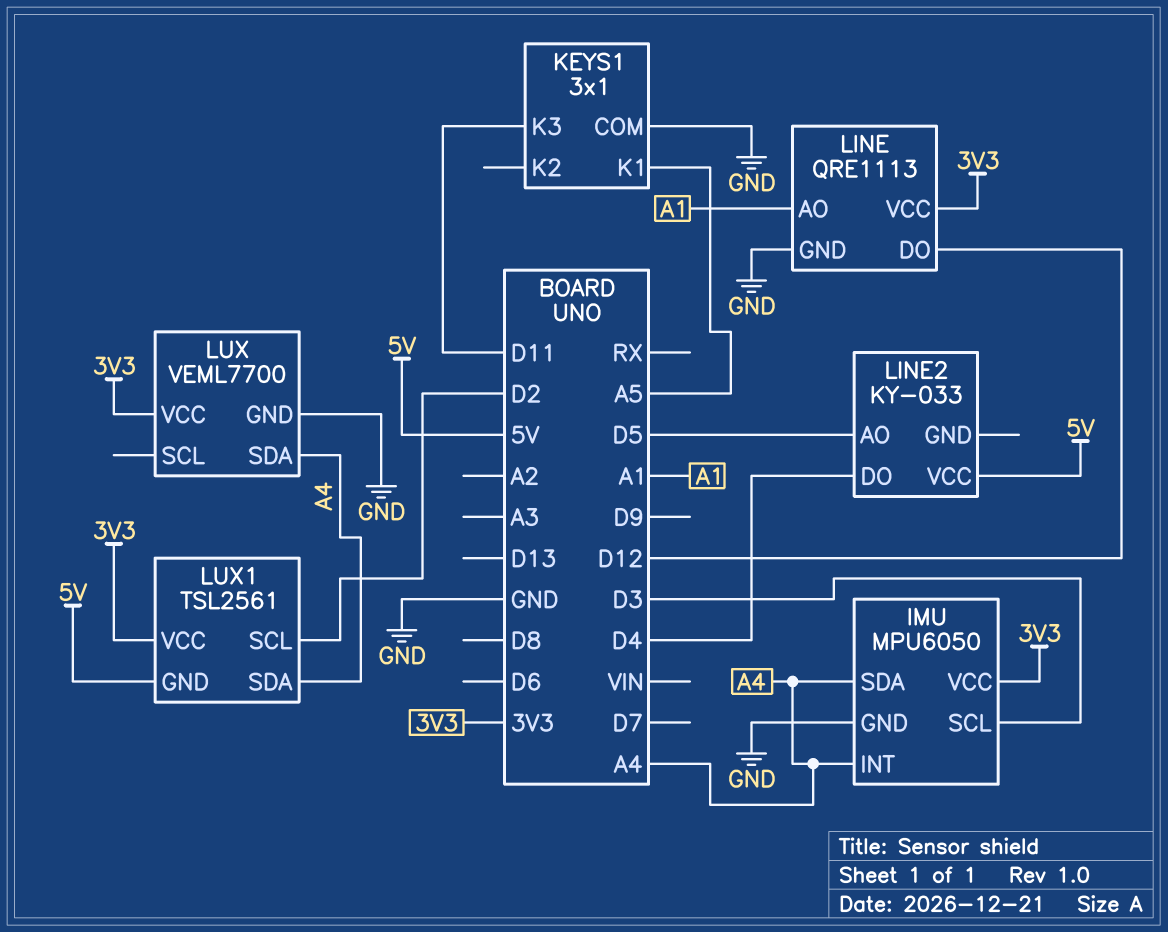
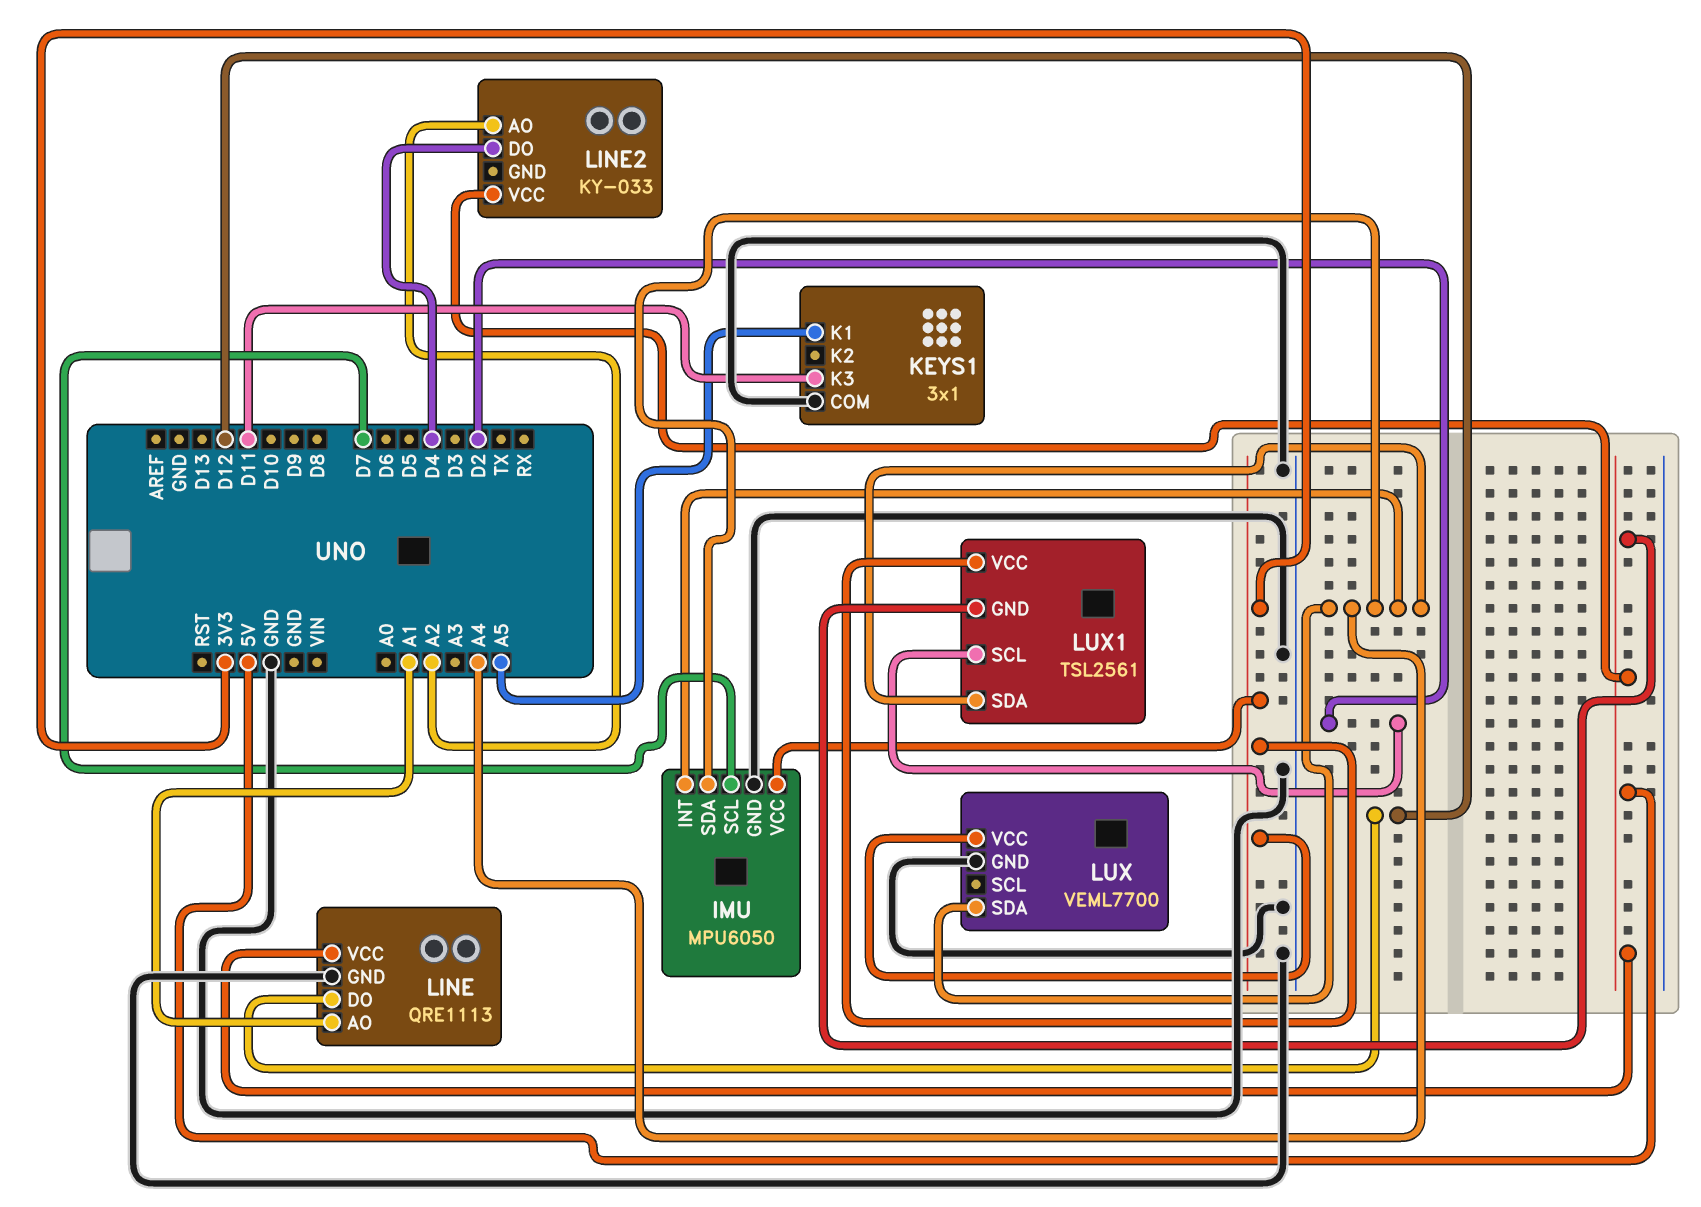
IMU pin SCL: D3 -> D7
LINE pin VCC: 3V3 -> 5V
LINE2 pin AO: D5 -> A2

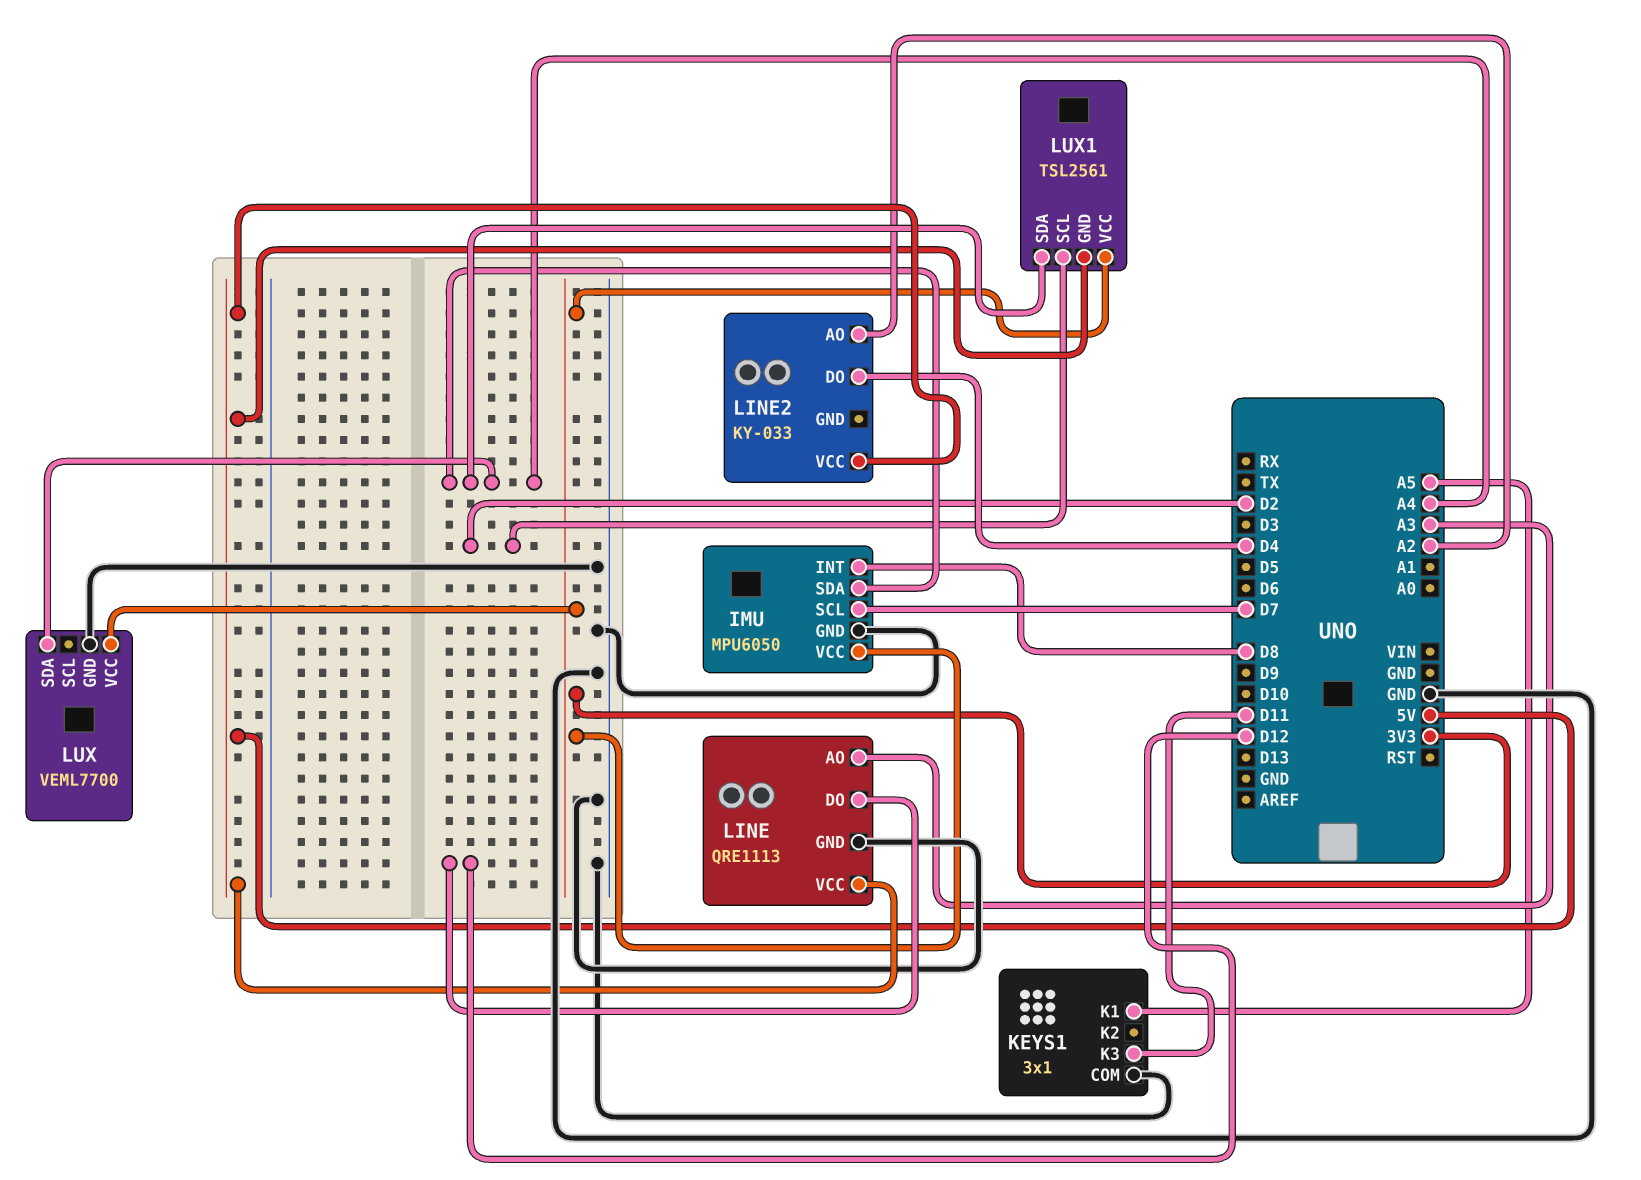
IMU pin INT: A4 -> D8
LINE pin AO: A1 -> A3

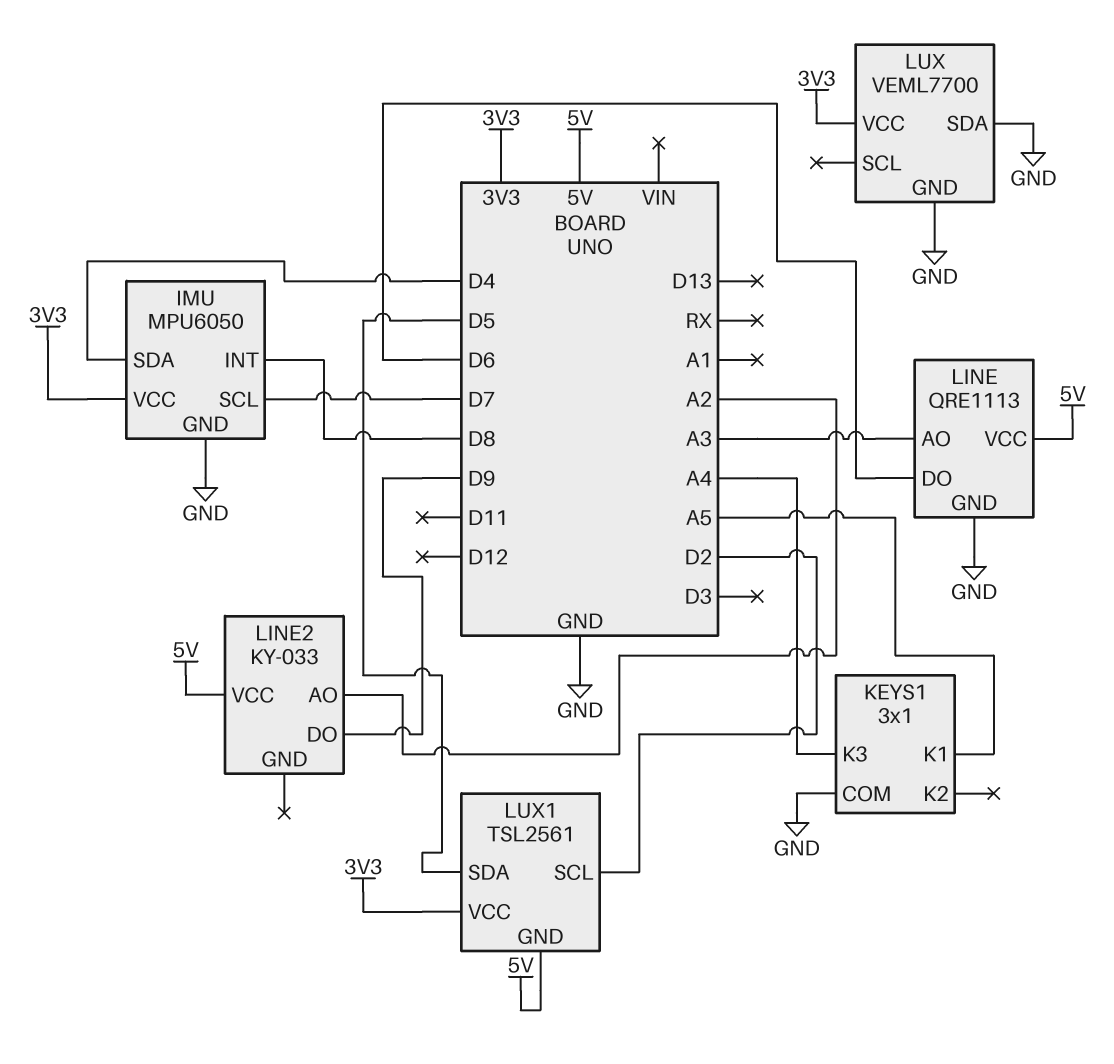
IMU pin SDA: A4 -> D4
KEYS1 pin K3: D11 -> A4
LINE pin DO: D12 -> D6
LINE2 pin DO: D4 -> D9
LUX pin SDA: A4 -> GND
LUX1 pin SDA: A4 -> D5

